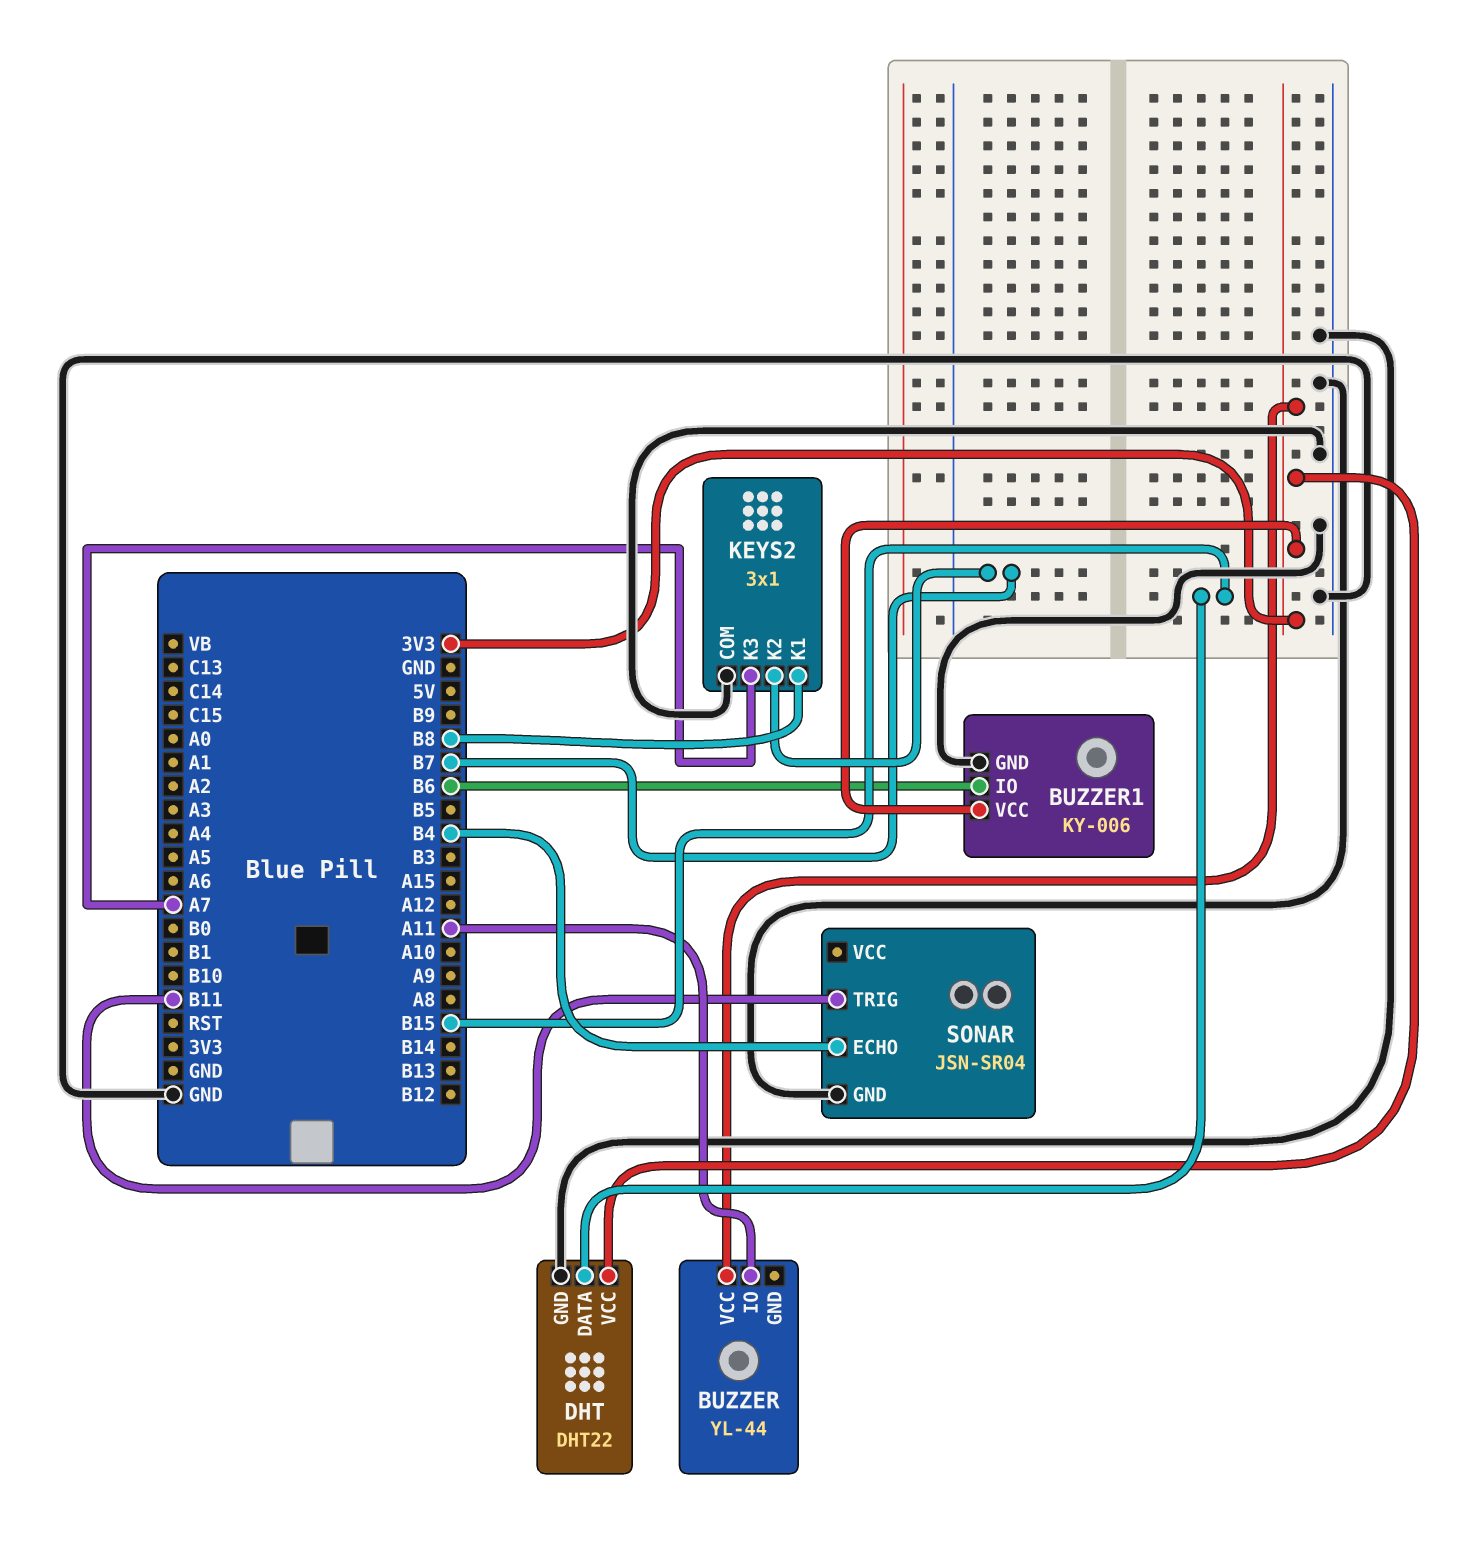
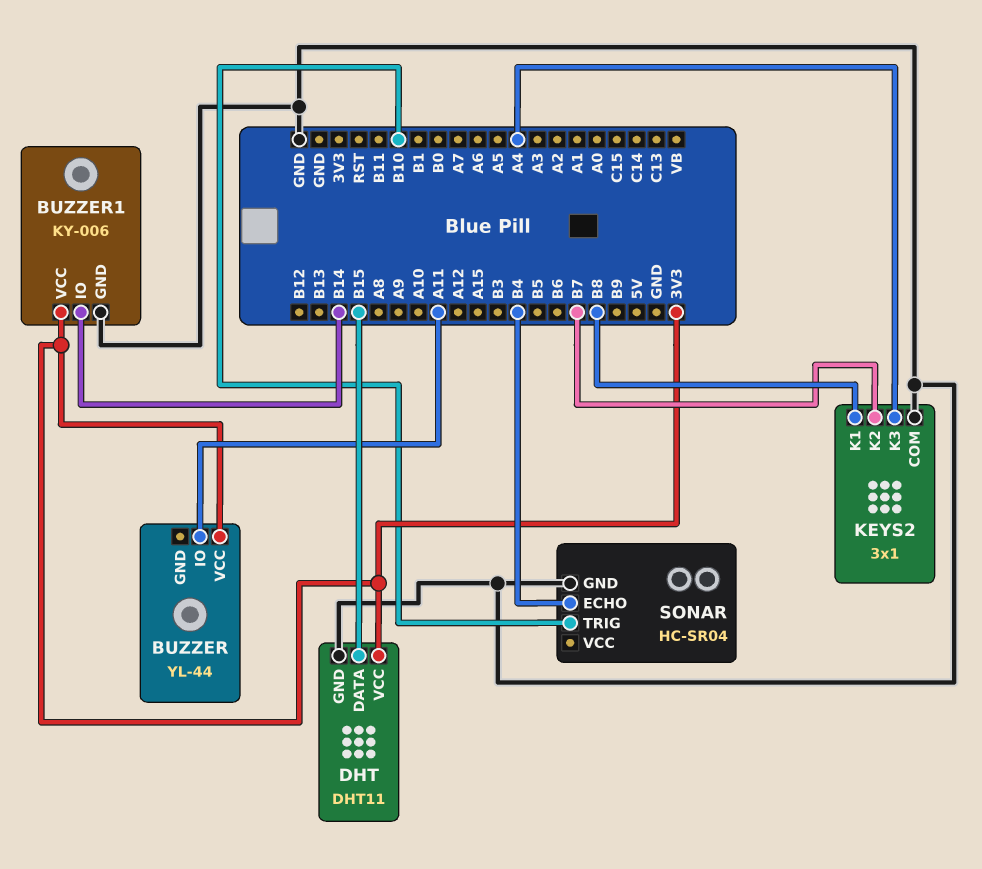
BUZZER1 pin IO: B6 -> B14
DHT: DHT22 -> DHT11
KEYS2 pin K3: A7 -> A4
SONAR: JSN-SR04 -> HC-SR04
SONAR pin TRIG: B11 -> B10

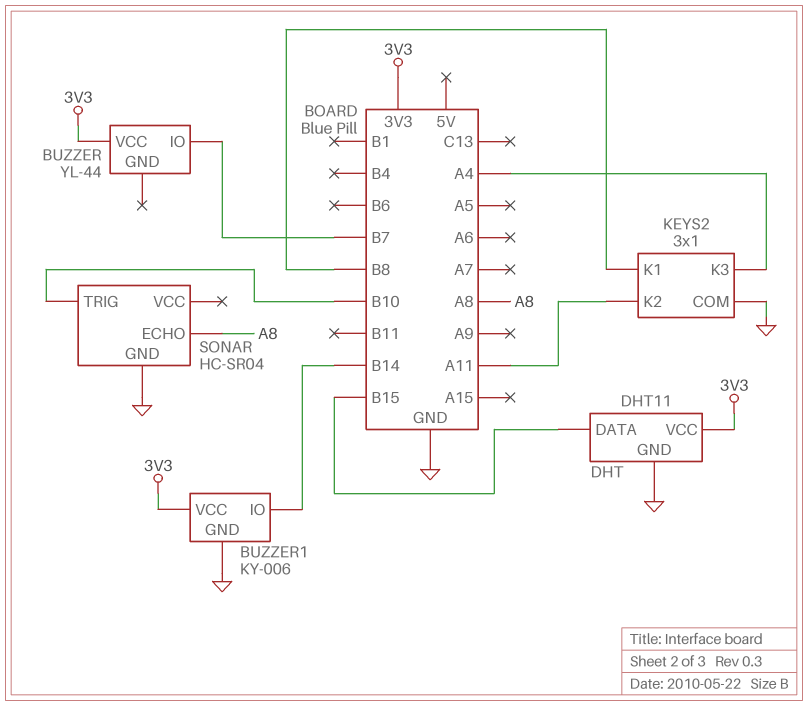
BUZZER pin IO: A11 -> B7
KEYS2 pin K2: B7 -> A11
SONAR pin ECHO: B4 -> A8

